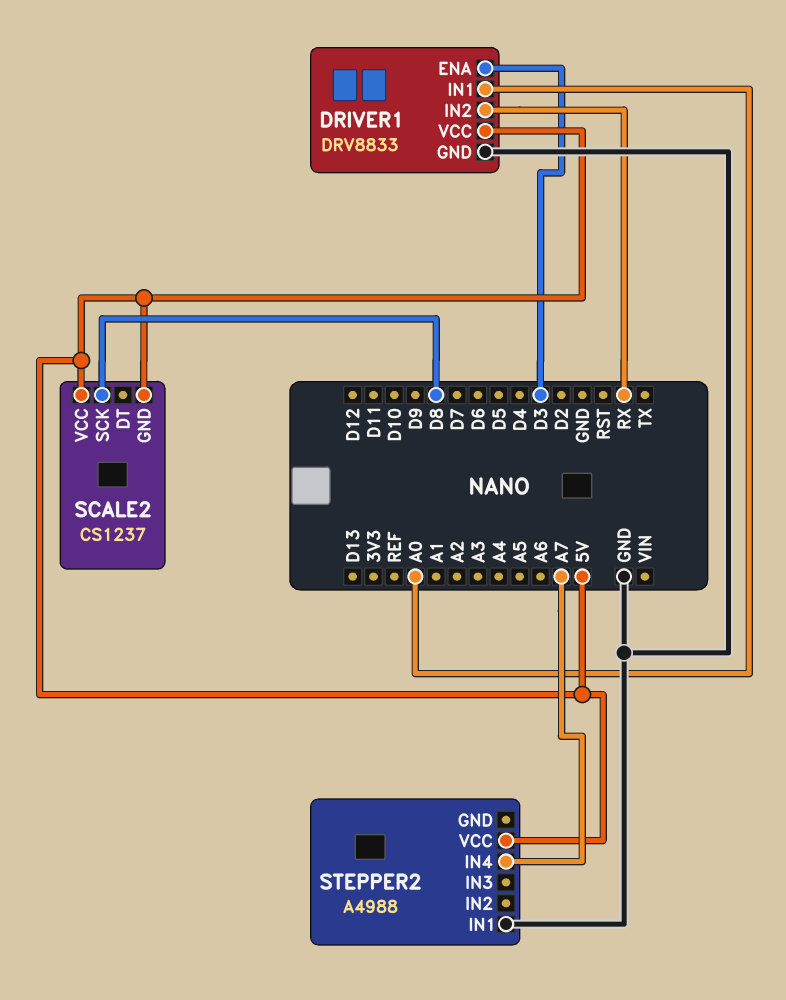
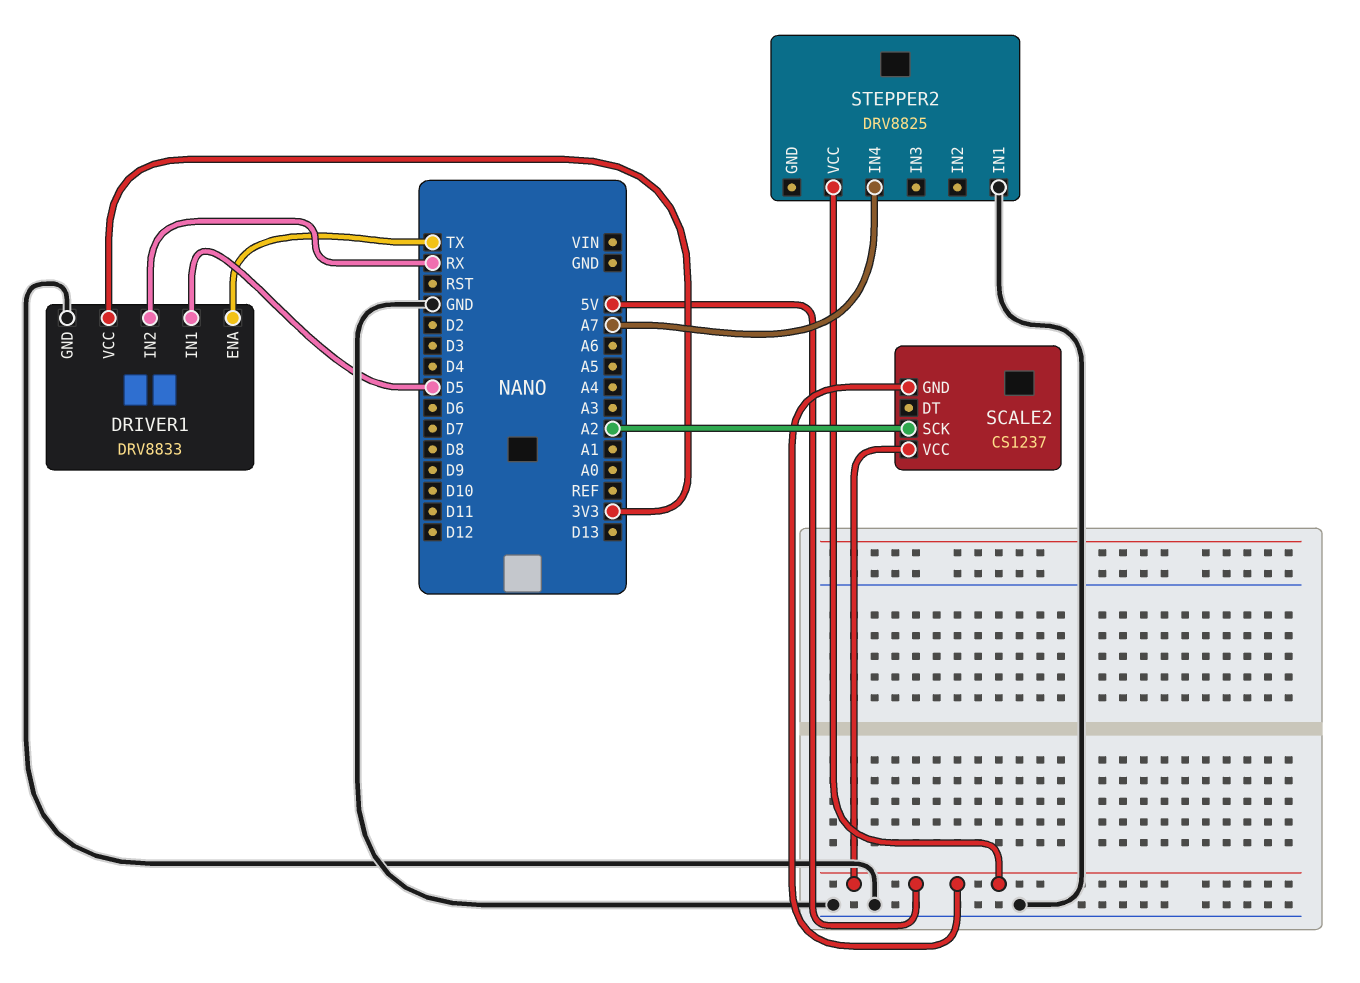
DRIVER1 pin ENA: D3 -> TX
DRIVER1 pin IN1: A0 -> D5
DRIVER1 pin VCC: 5V -> 3V3
SCALE2 pin SCK: D8 -> A2
STEPPER2: A4988 -> DRV8825

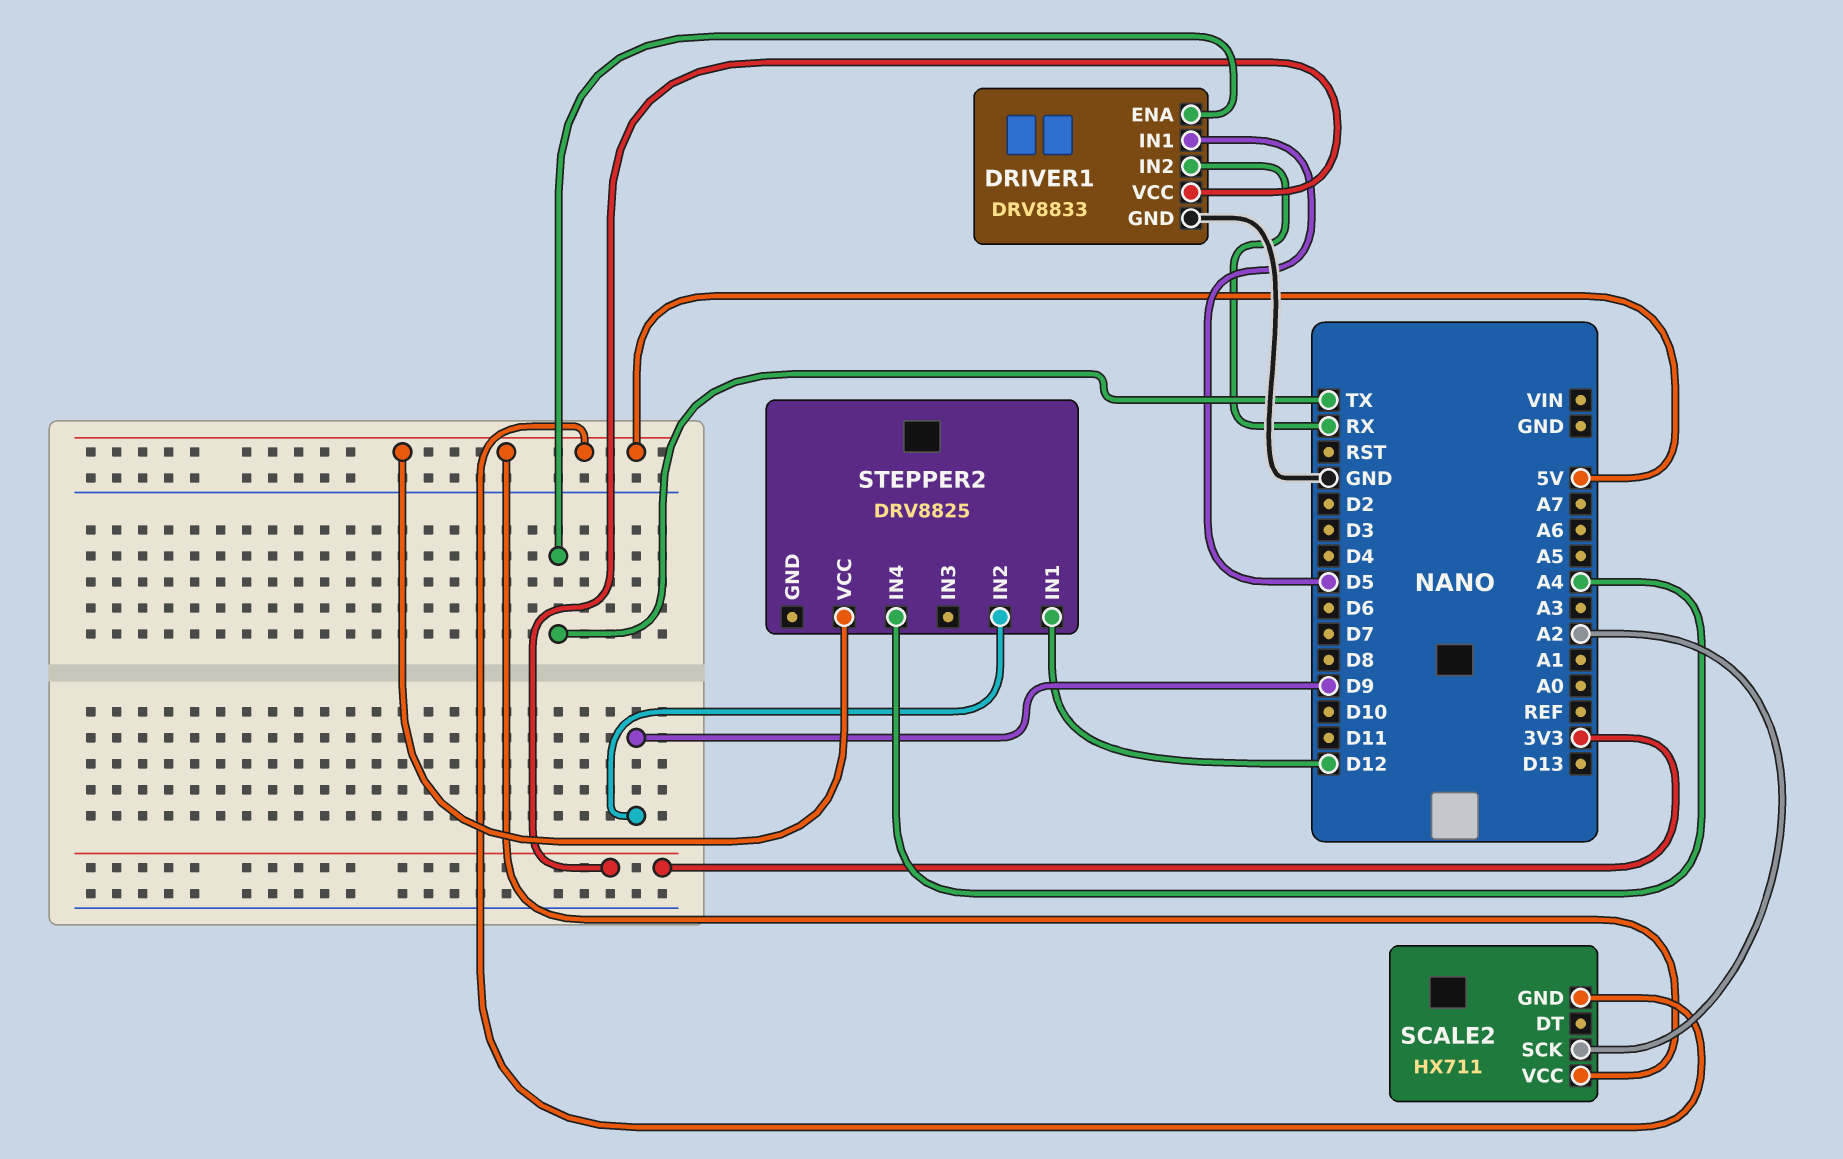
SCALE2: CS1237 -> HX711
STEPPER2 pin IN1: GND -> D12
STEPPER2 pin IN2: none -> D9
STEPPER2 pin IN4: A7 -> A4

